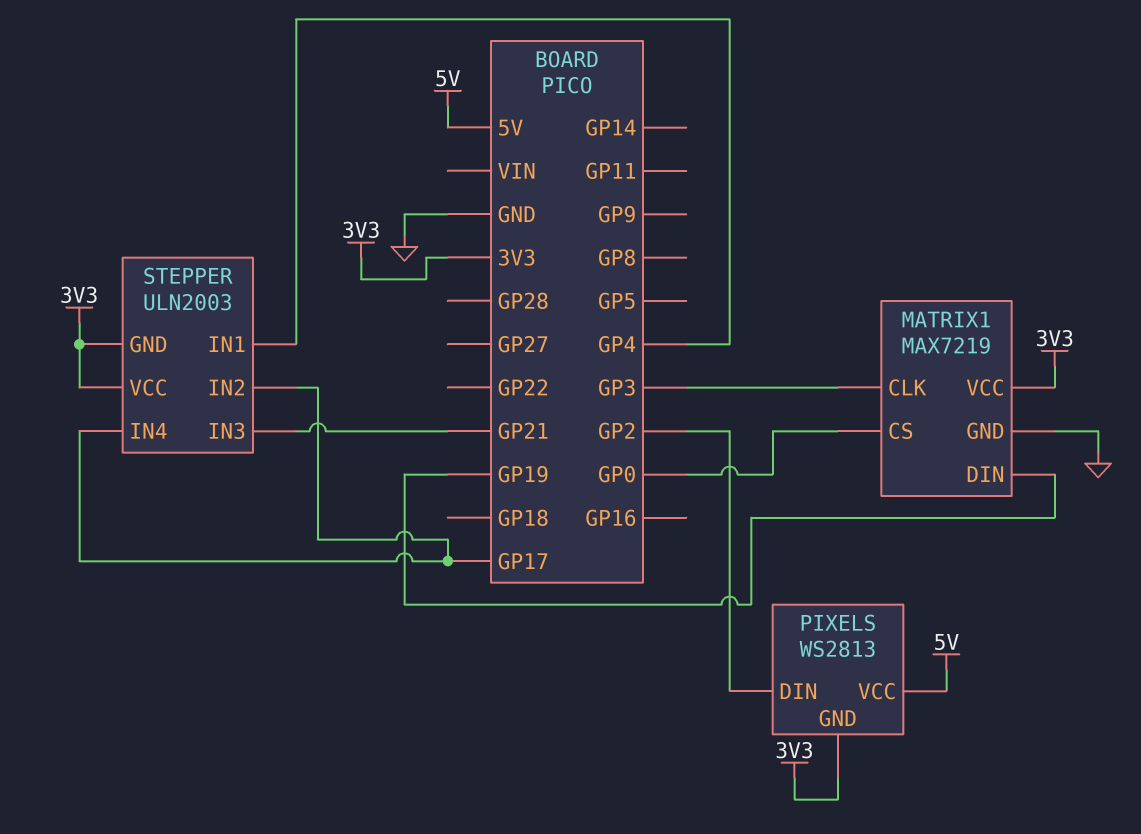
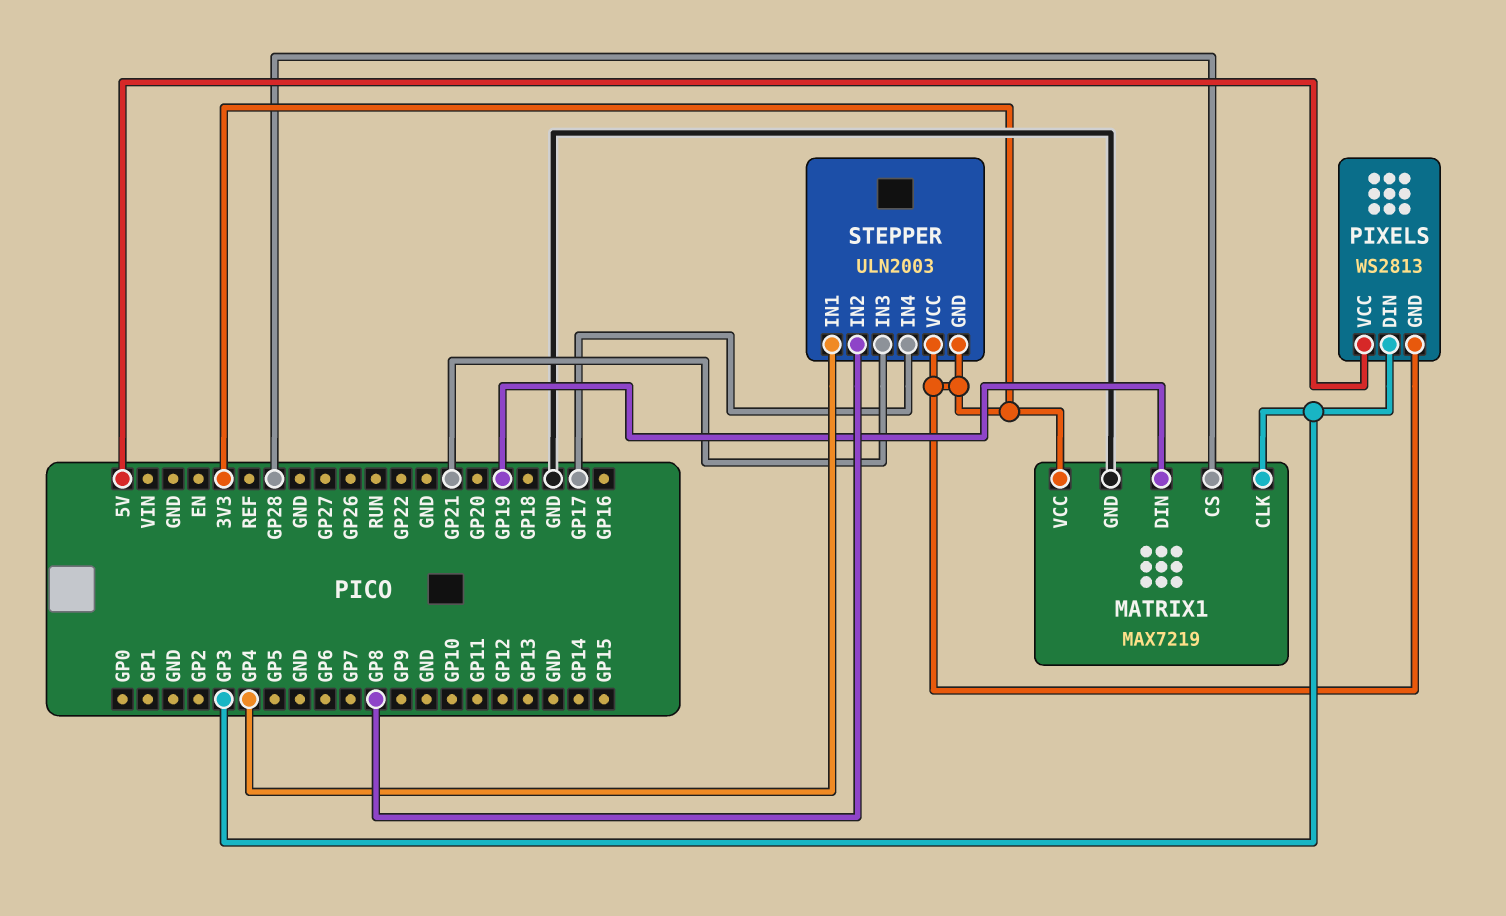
MATRIX1 pin CS: GP0 -> GP28
PIXELS pin DIN: GP2 -> GP3
STEPPER pin IN2: GP17 -> GP8

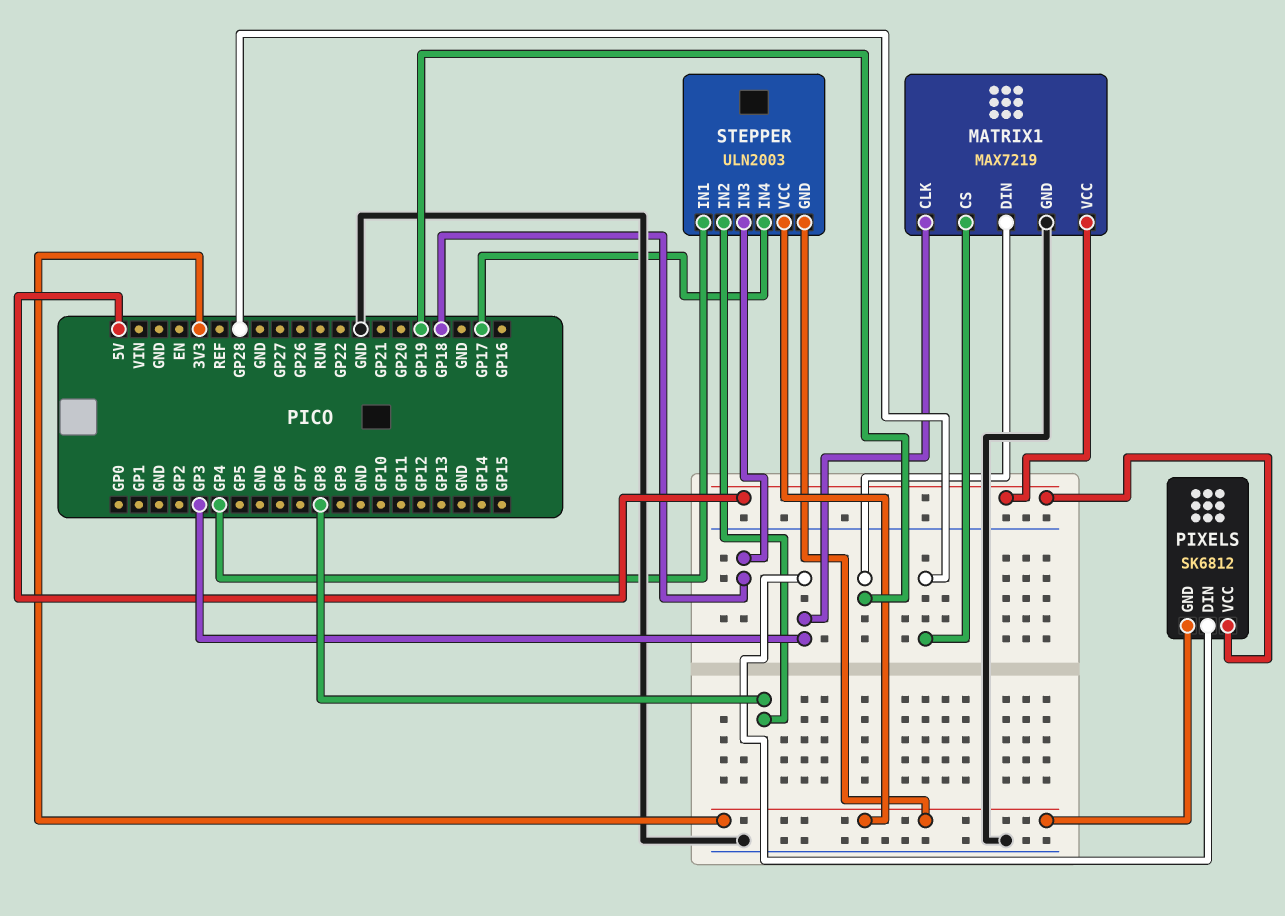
MATRIX1 pin VCC: 3V3 -> 5V
PIXELS: WS2813 -> SK6812
STEPPER pin IN3: GP21 -> GP18

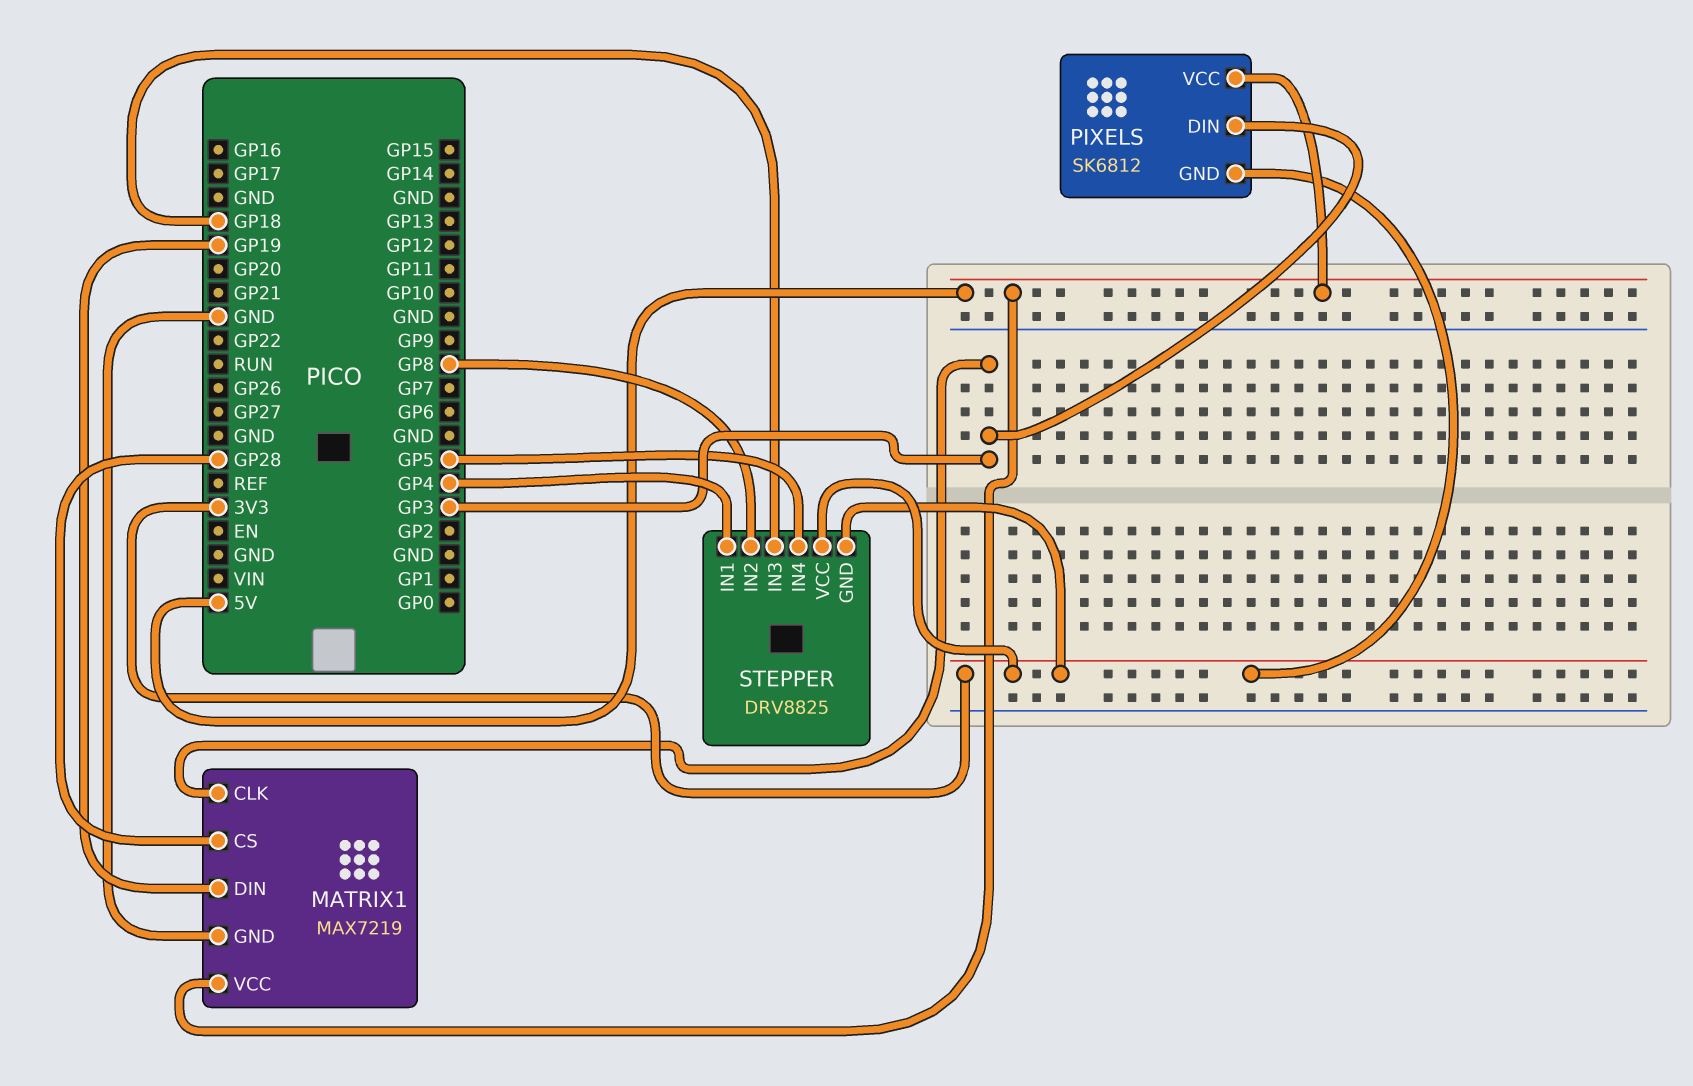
STEPPER: ULN2003 -> DRV8825
STEPPER pin IN4: GP17 -> GP5

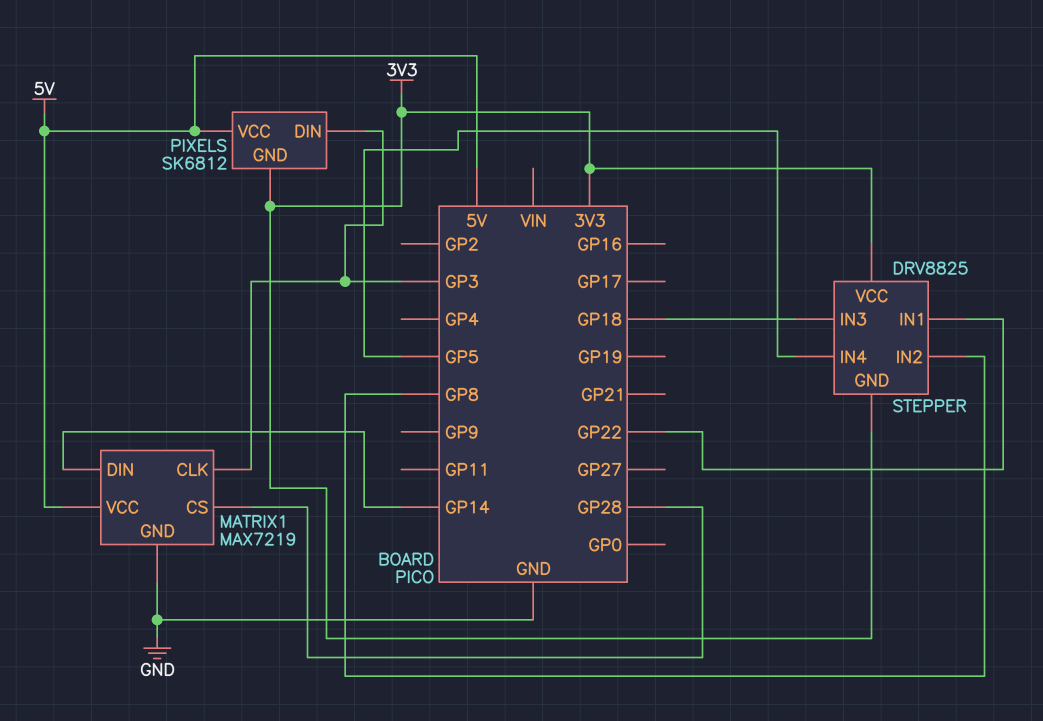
MATRIX1 pin DIN: GP19 -> GP14
STEPPER pin IN1: GP4 -> GP22

